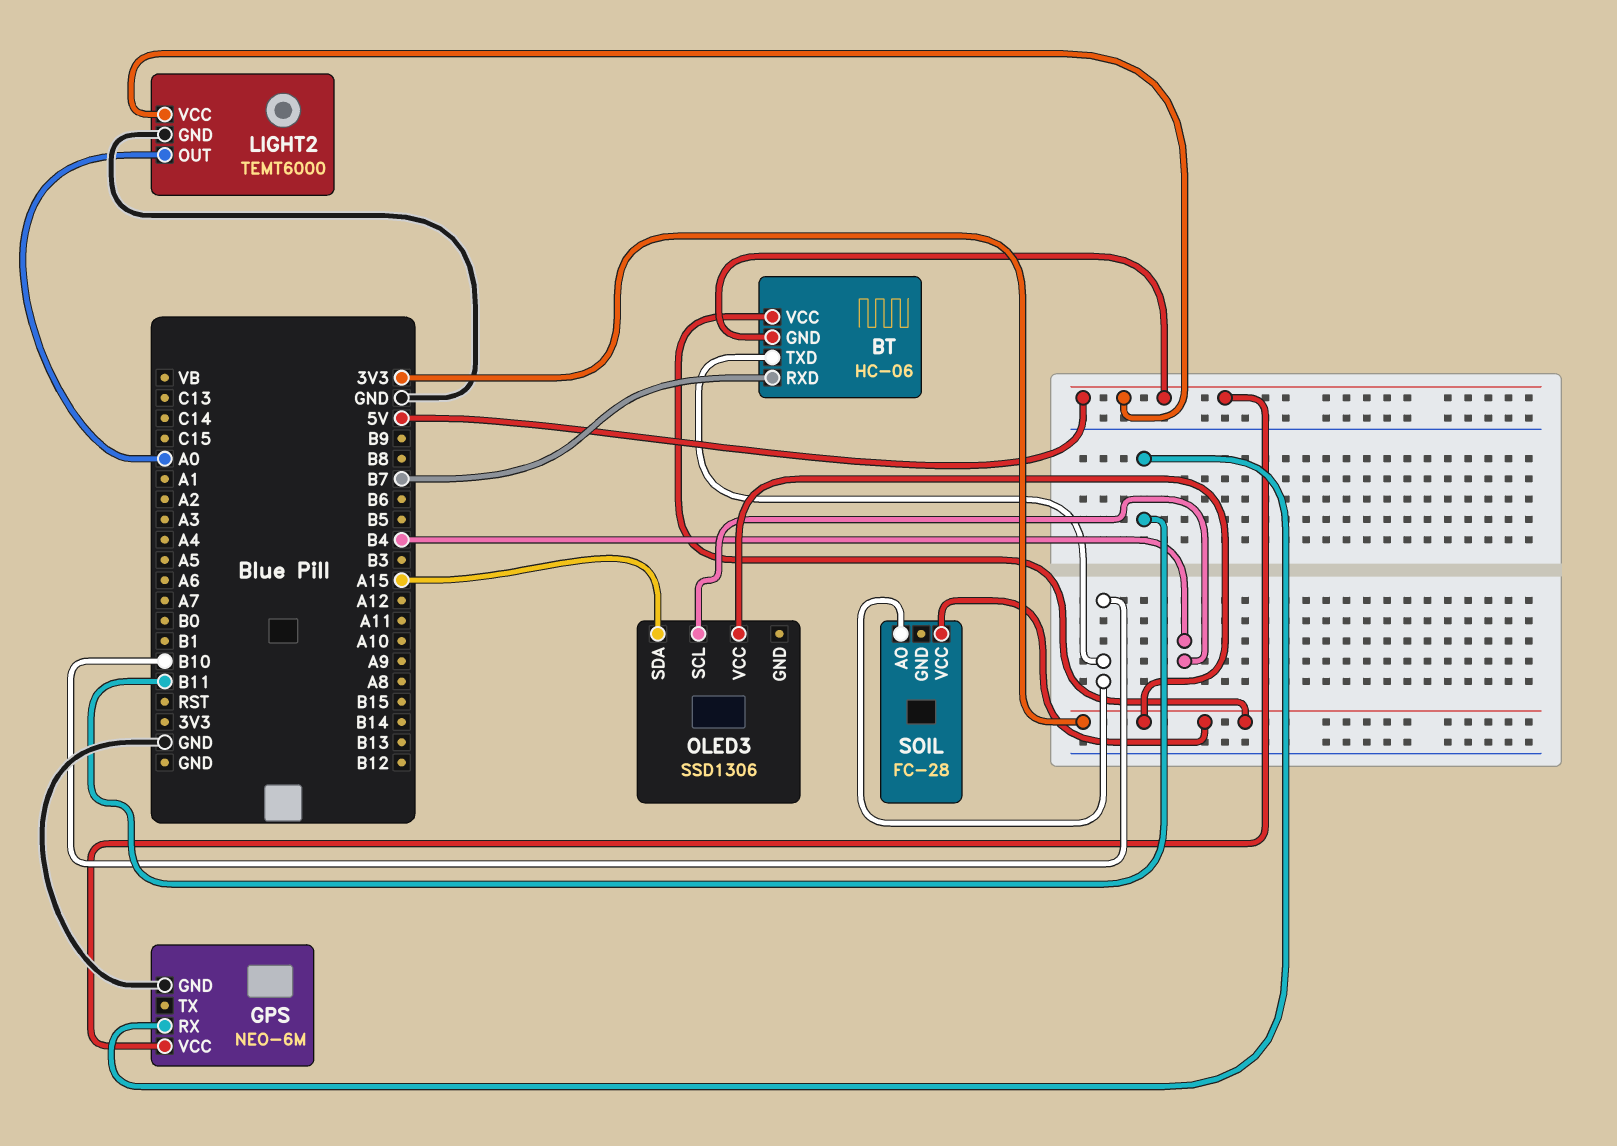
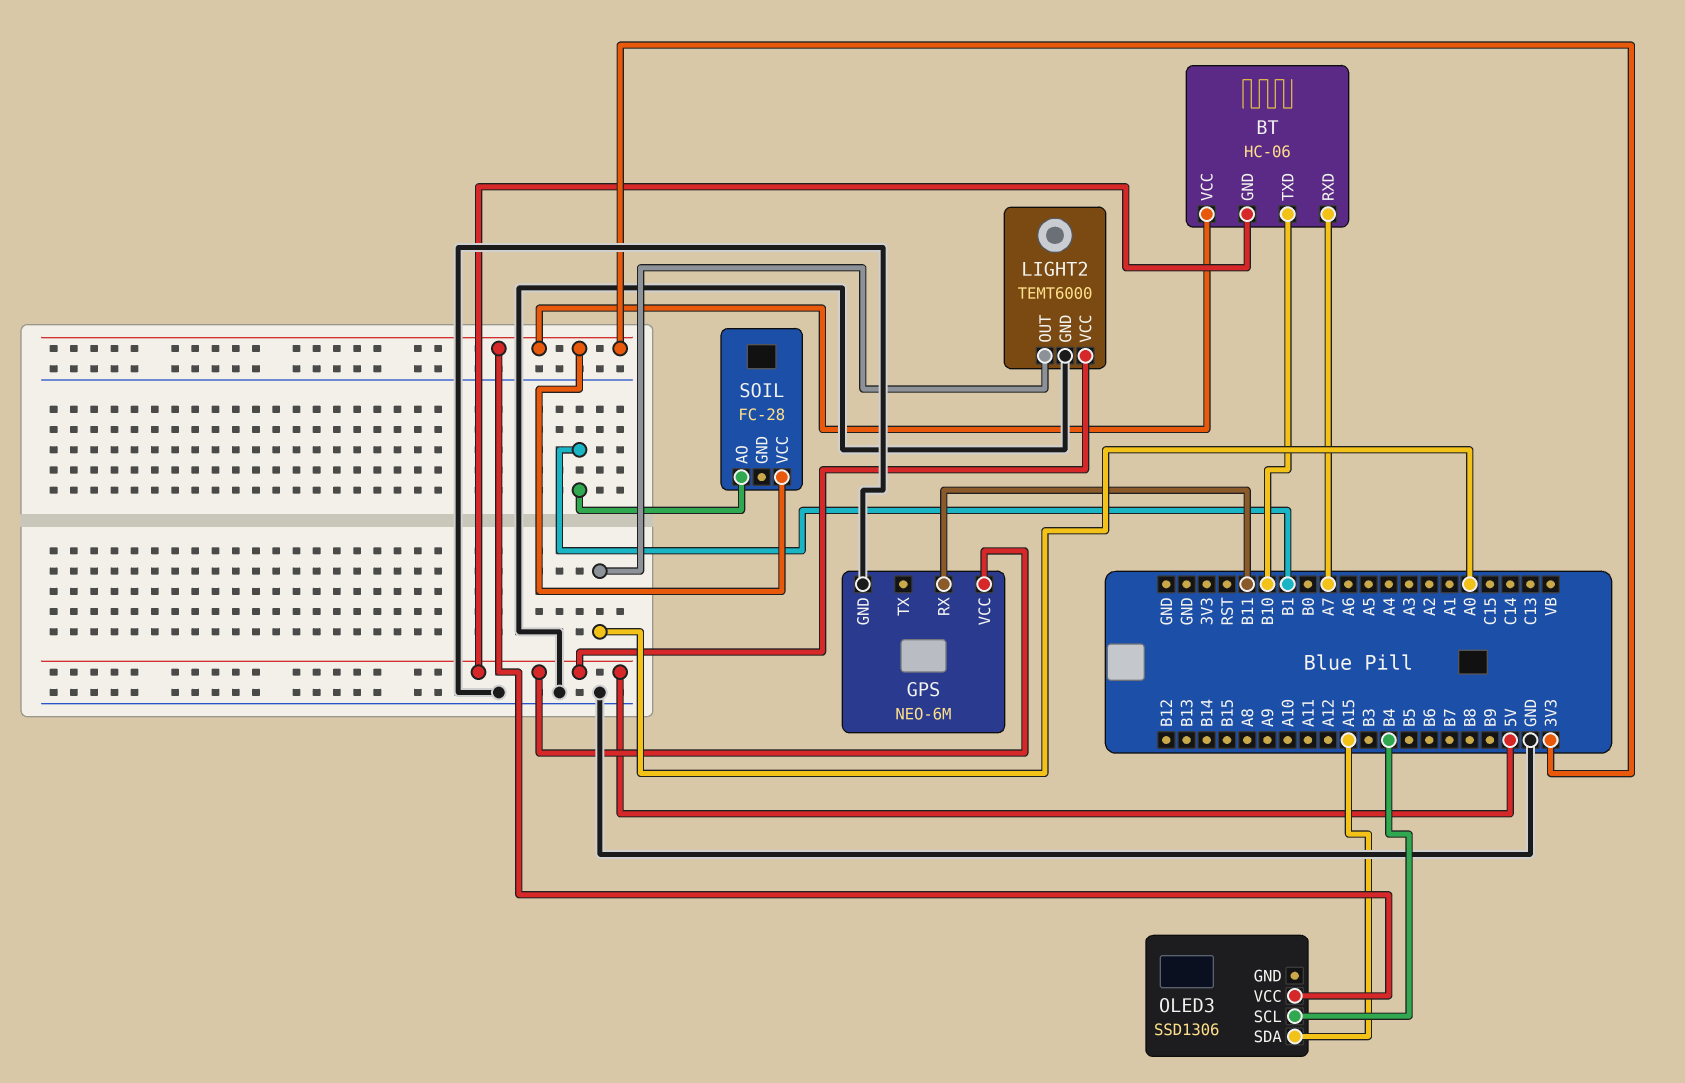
BT pin RXD: B7 -> A7
SOIL pin AO: B10 -> B1

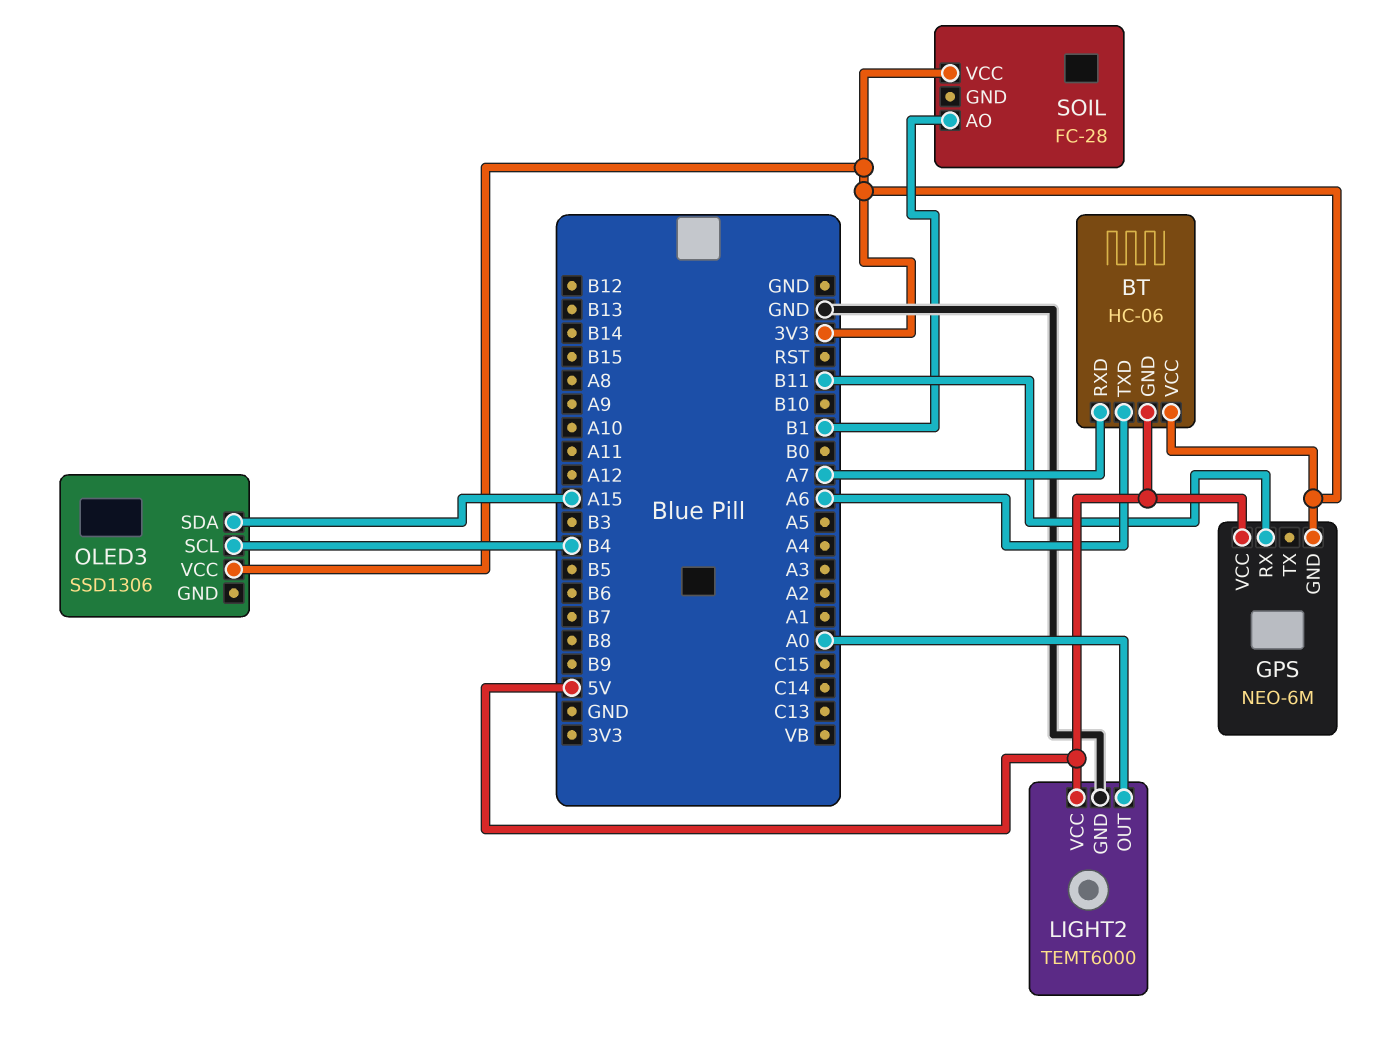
BT pin TXD: B10 -> A6
GPS pin GND: GND -> 3V3

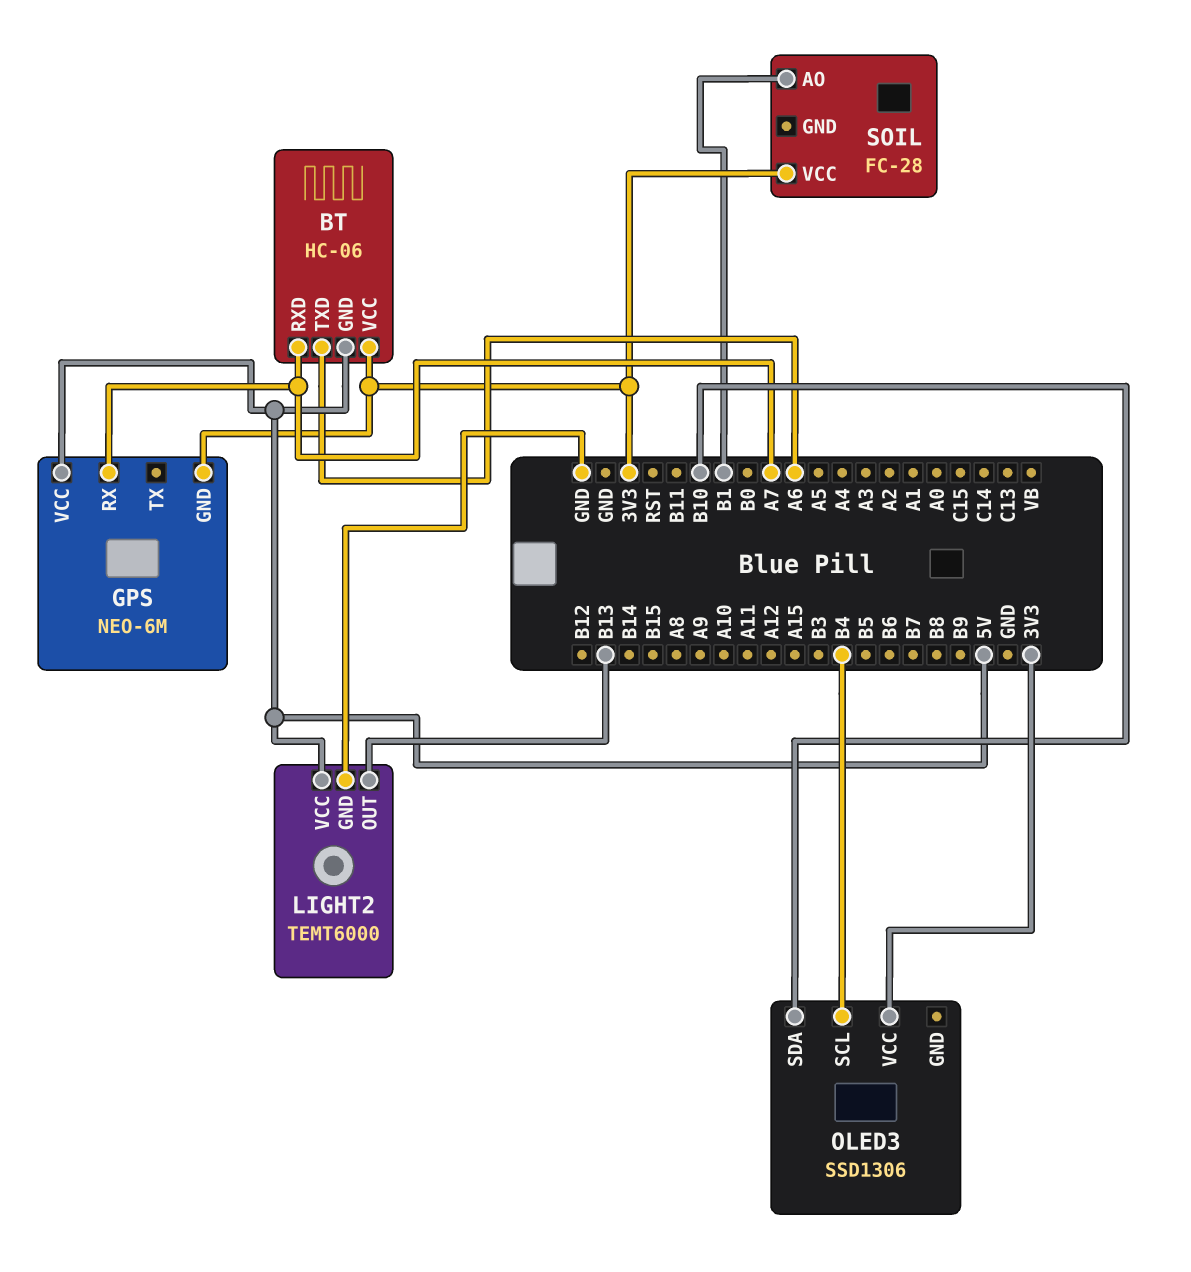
GPS pin RX: B11 -> A7
LIGHT2 pin OUT: A0 -> B13
OLED3 pin SDA: A15 -> B10

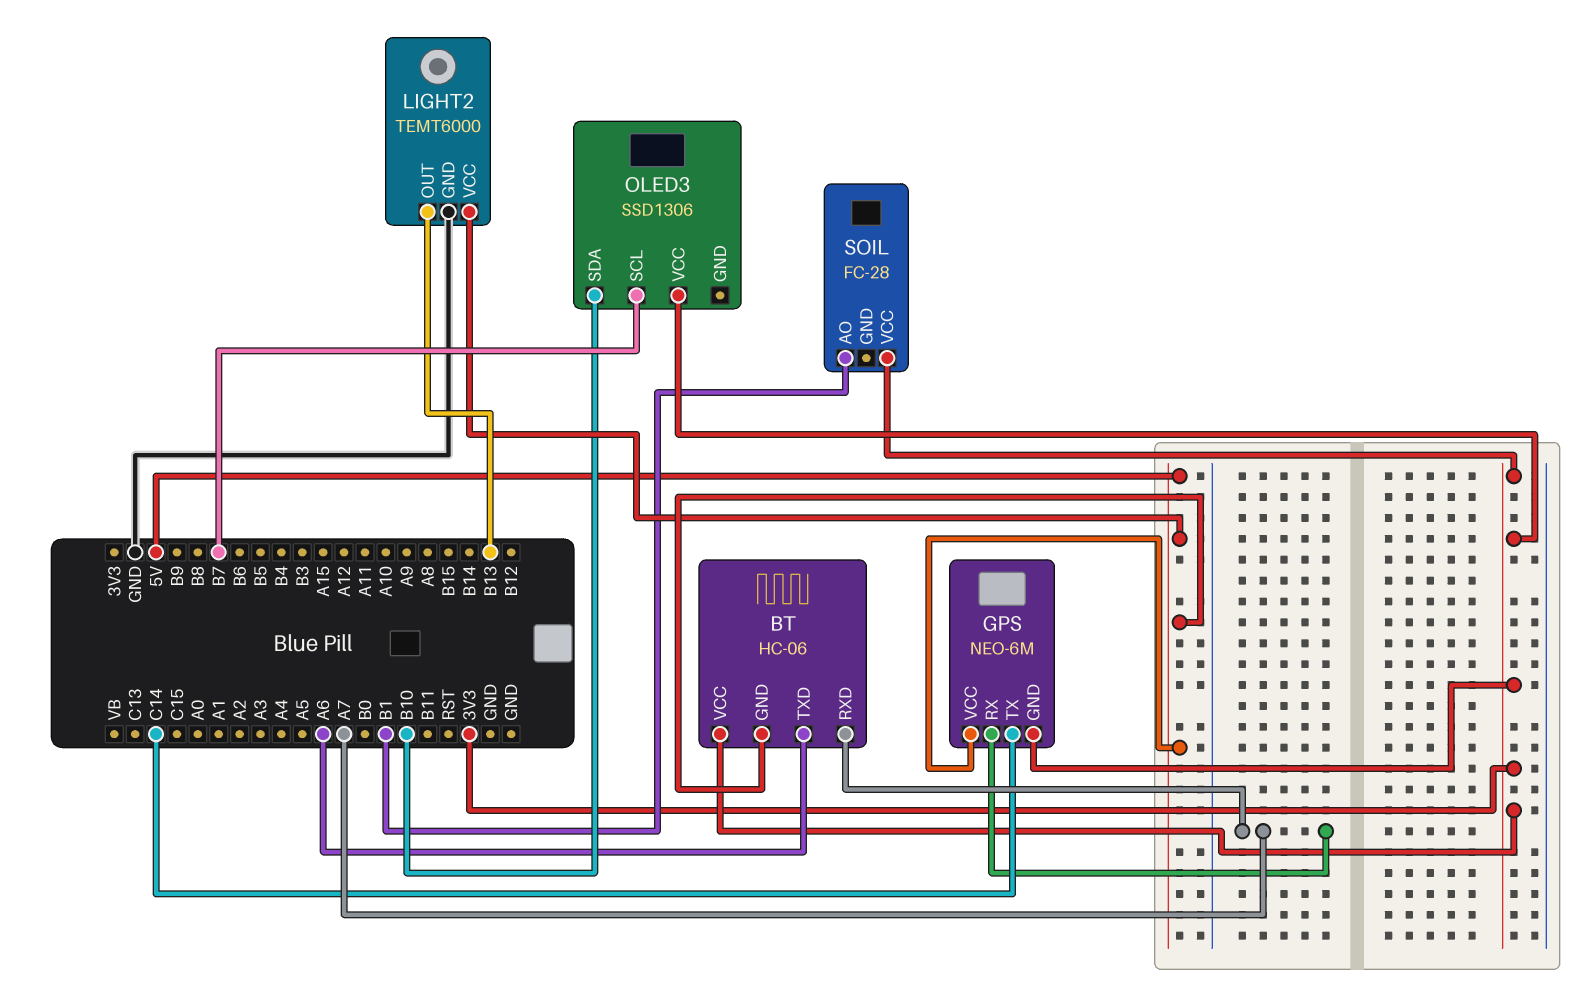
GPS pin TX: none -> C14
OLED3 pin SCL: B4 -> B7

